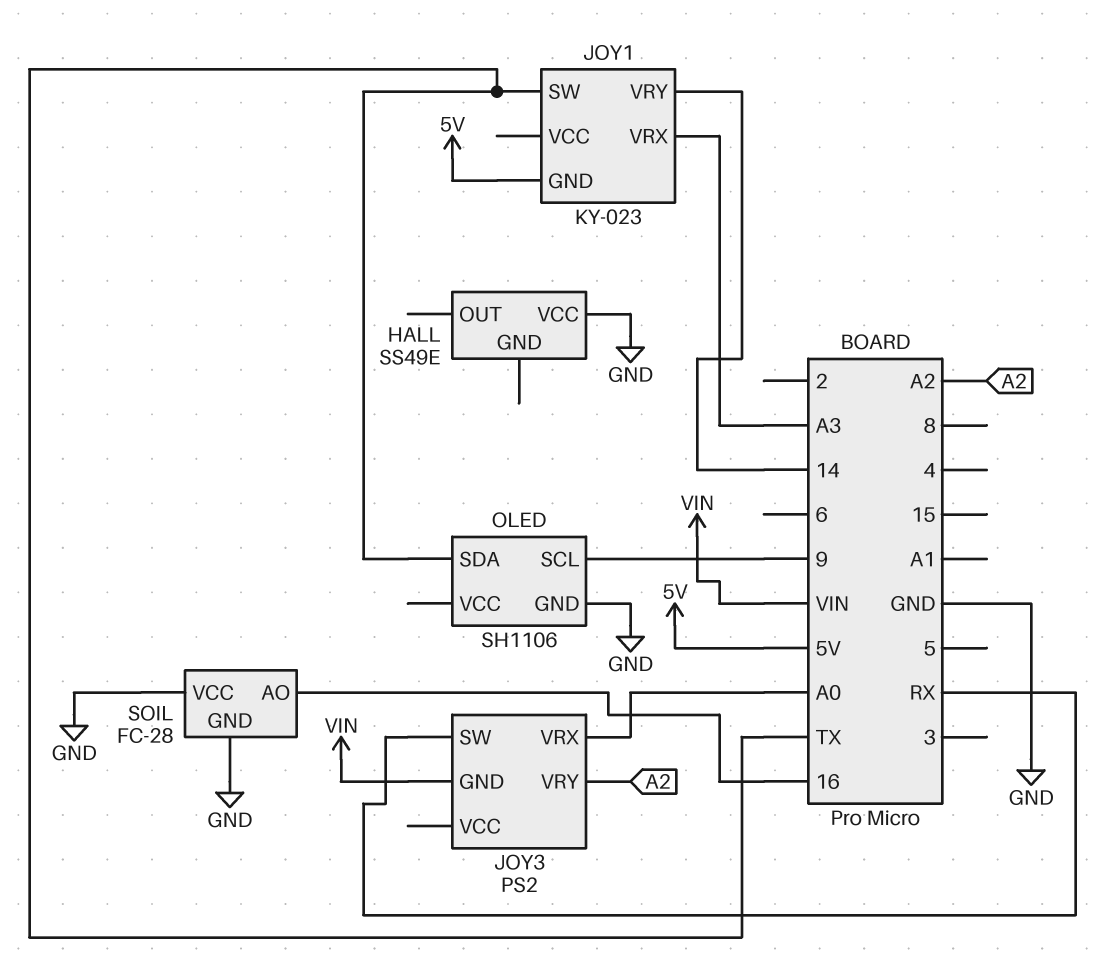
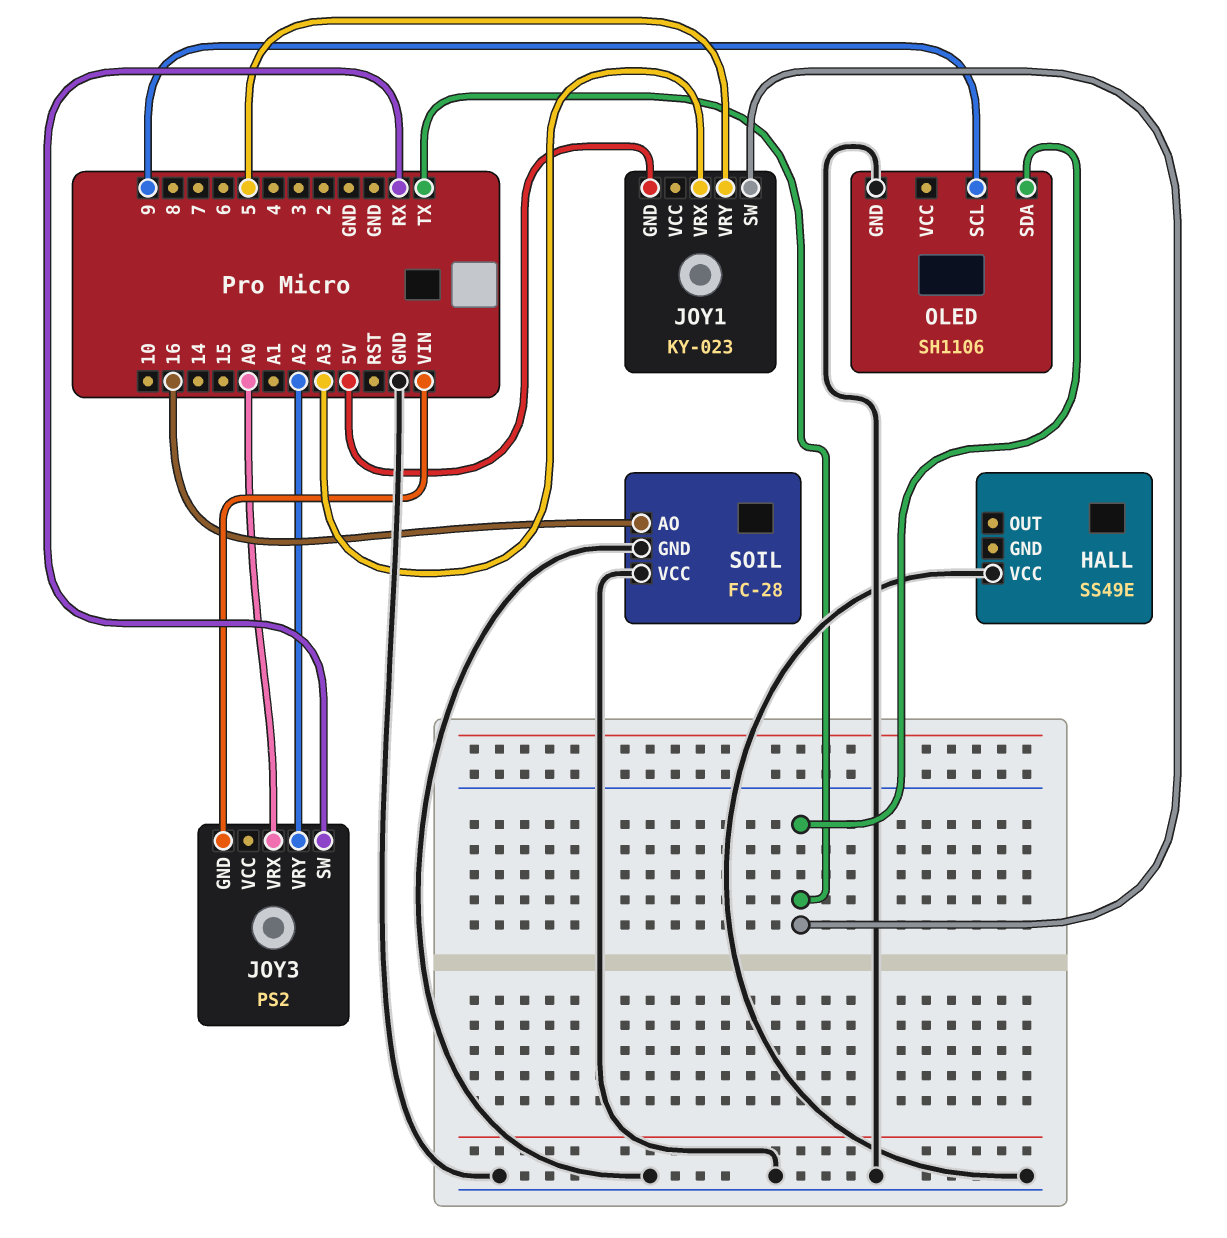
JOY1 pin VRY: 14 -> 5

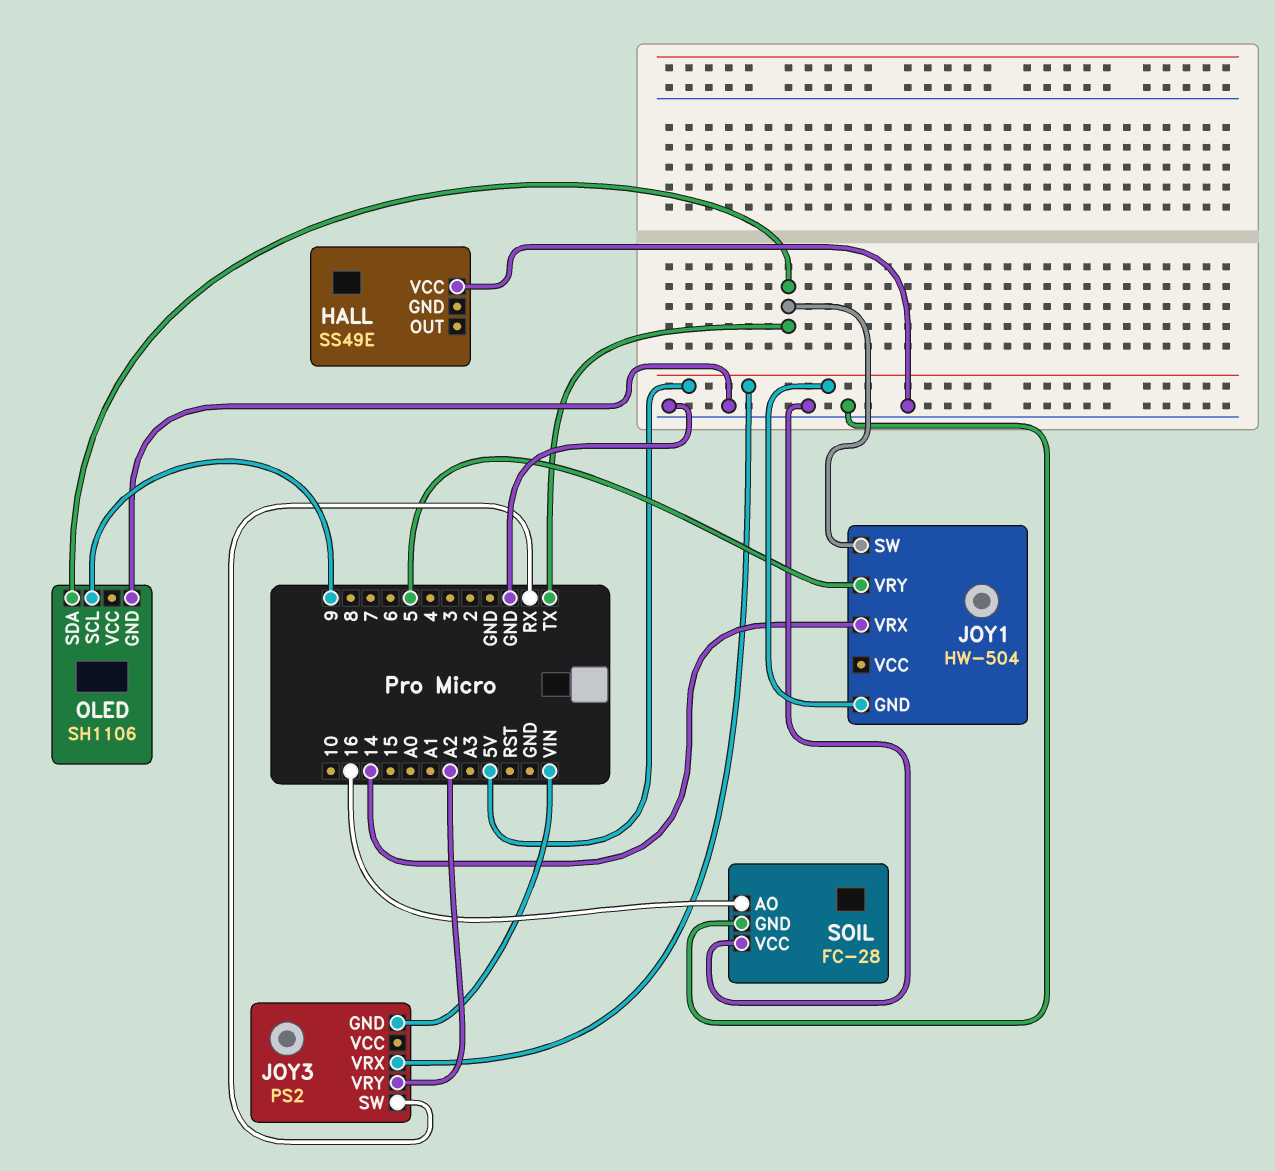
JOY1: KY-023 -> HW-504
JOY1 pin VRX: A3 -> 14
JOY3 pin VRX: A0 -> 5V

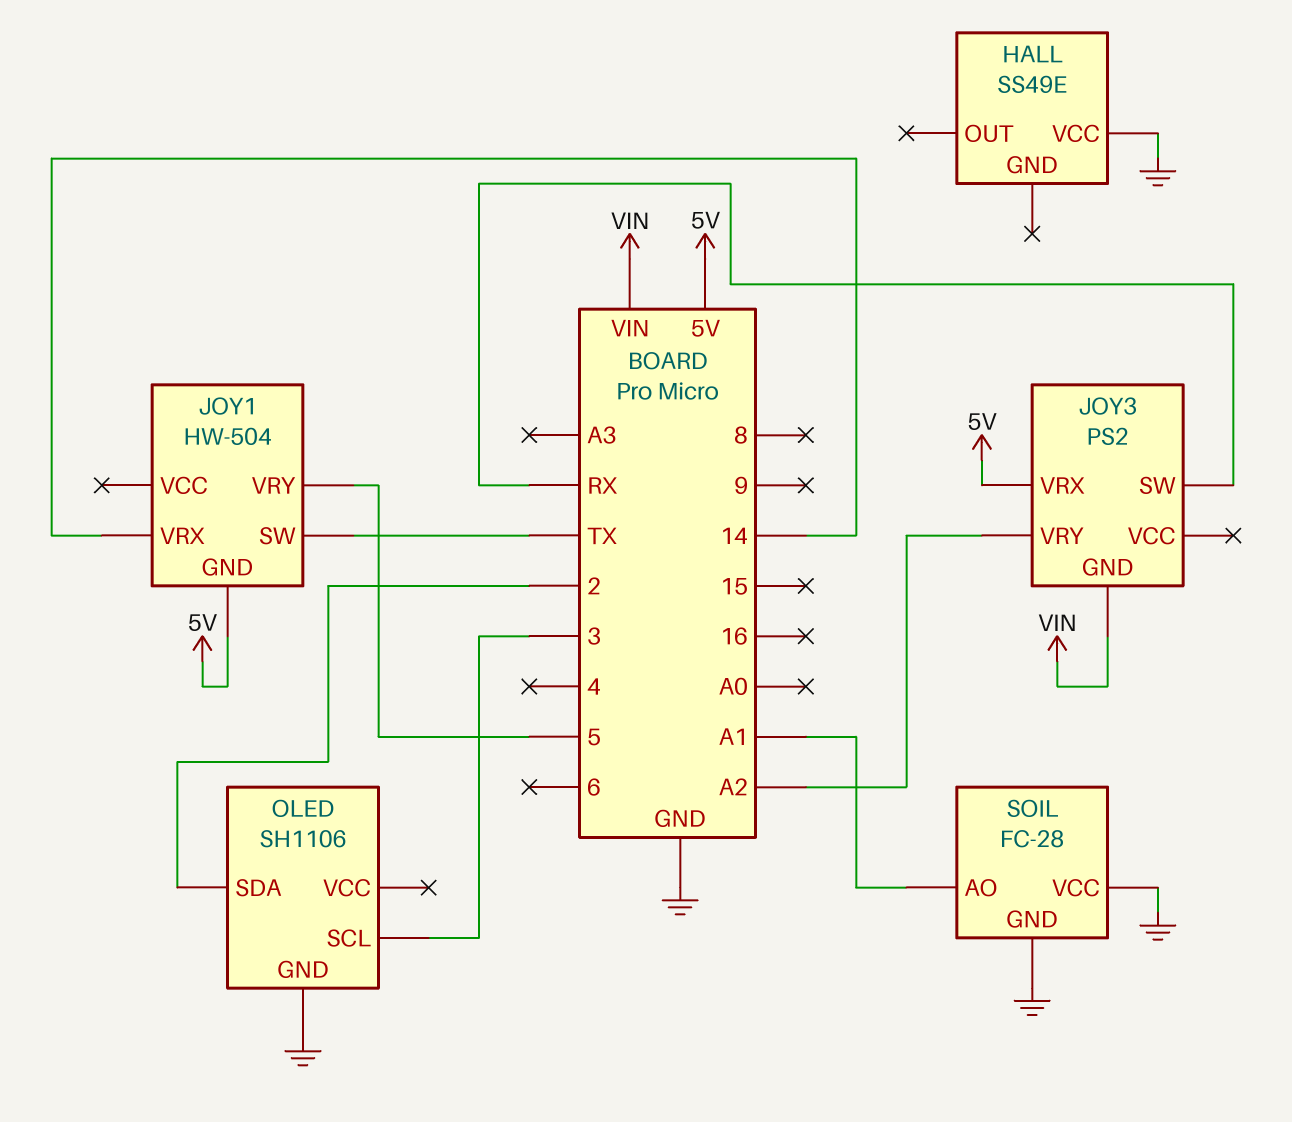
OLED pin SCL: 9 -> 3
OLED pin SDA: TX -> 2
SOIL pin AO: 16 -> A1

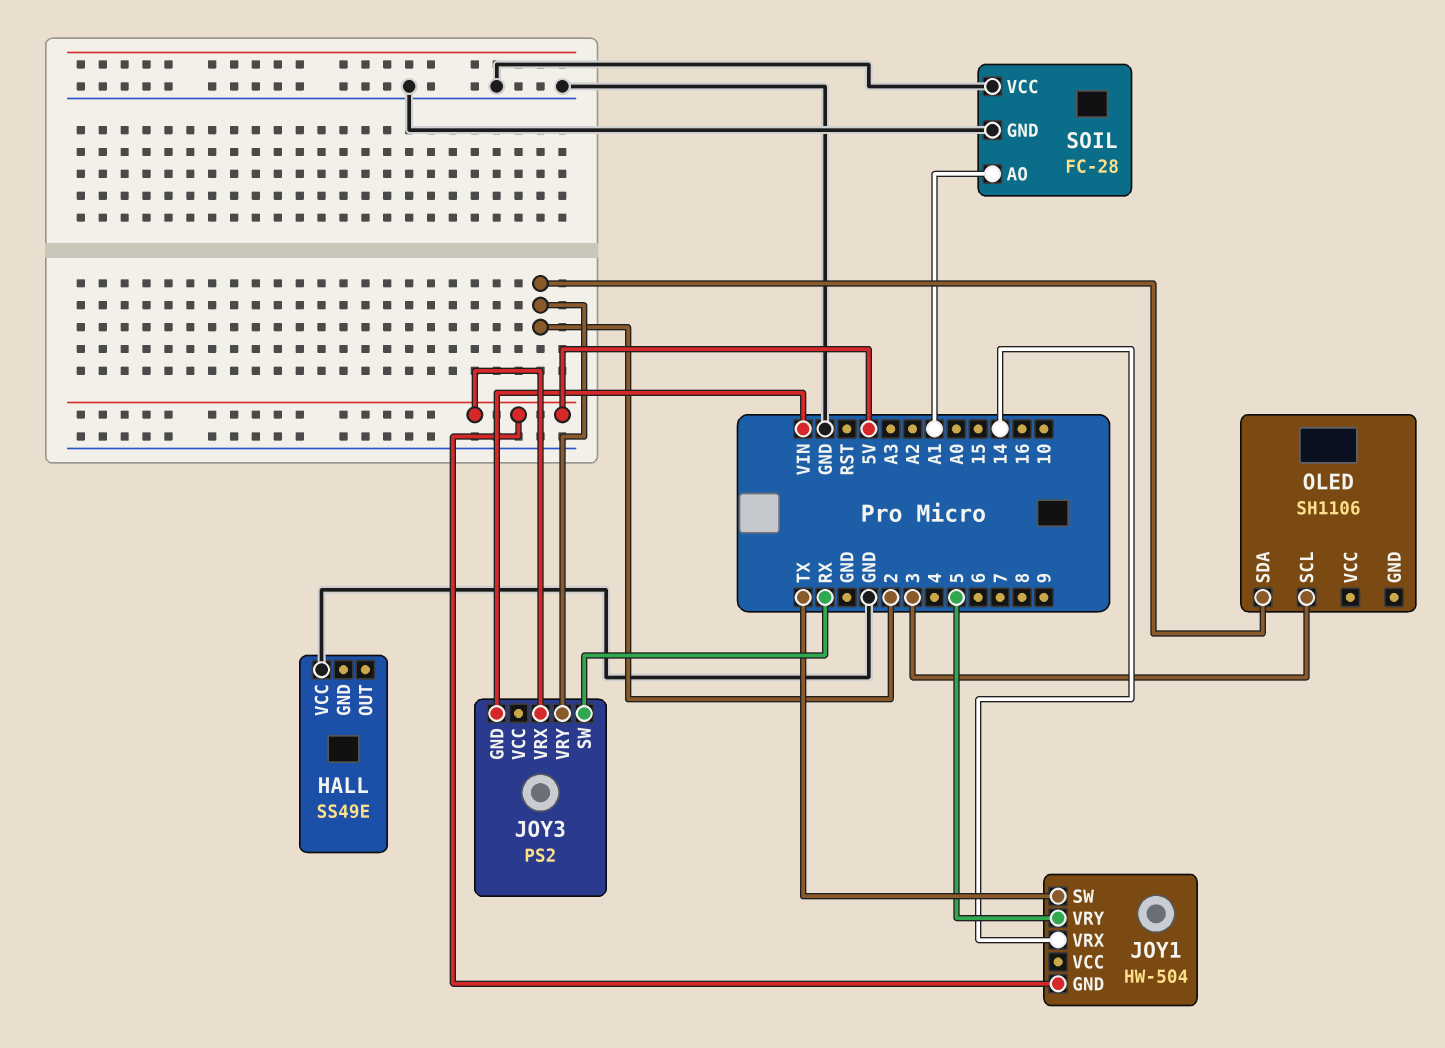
JOY3 pin VRY: A2 -> 2
OLED pin GND: GND -> none

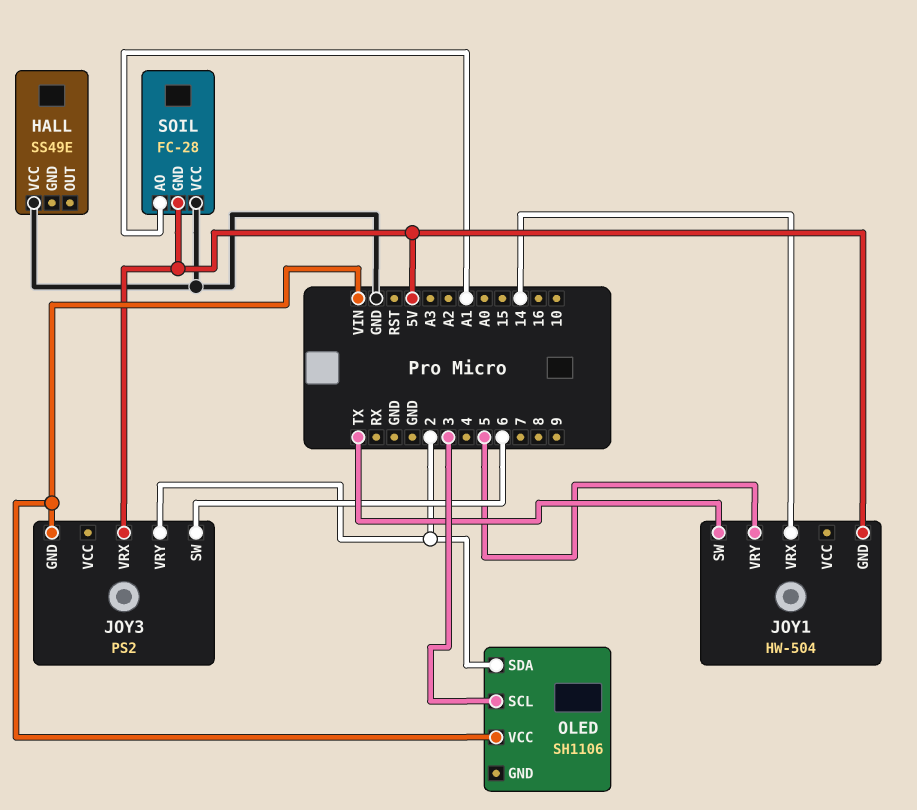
JOY3 pin SW: RX -> 6
OLED pin VCC: none -> VIN
SOIL pin GND: GND -> 5V

